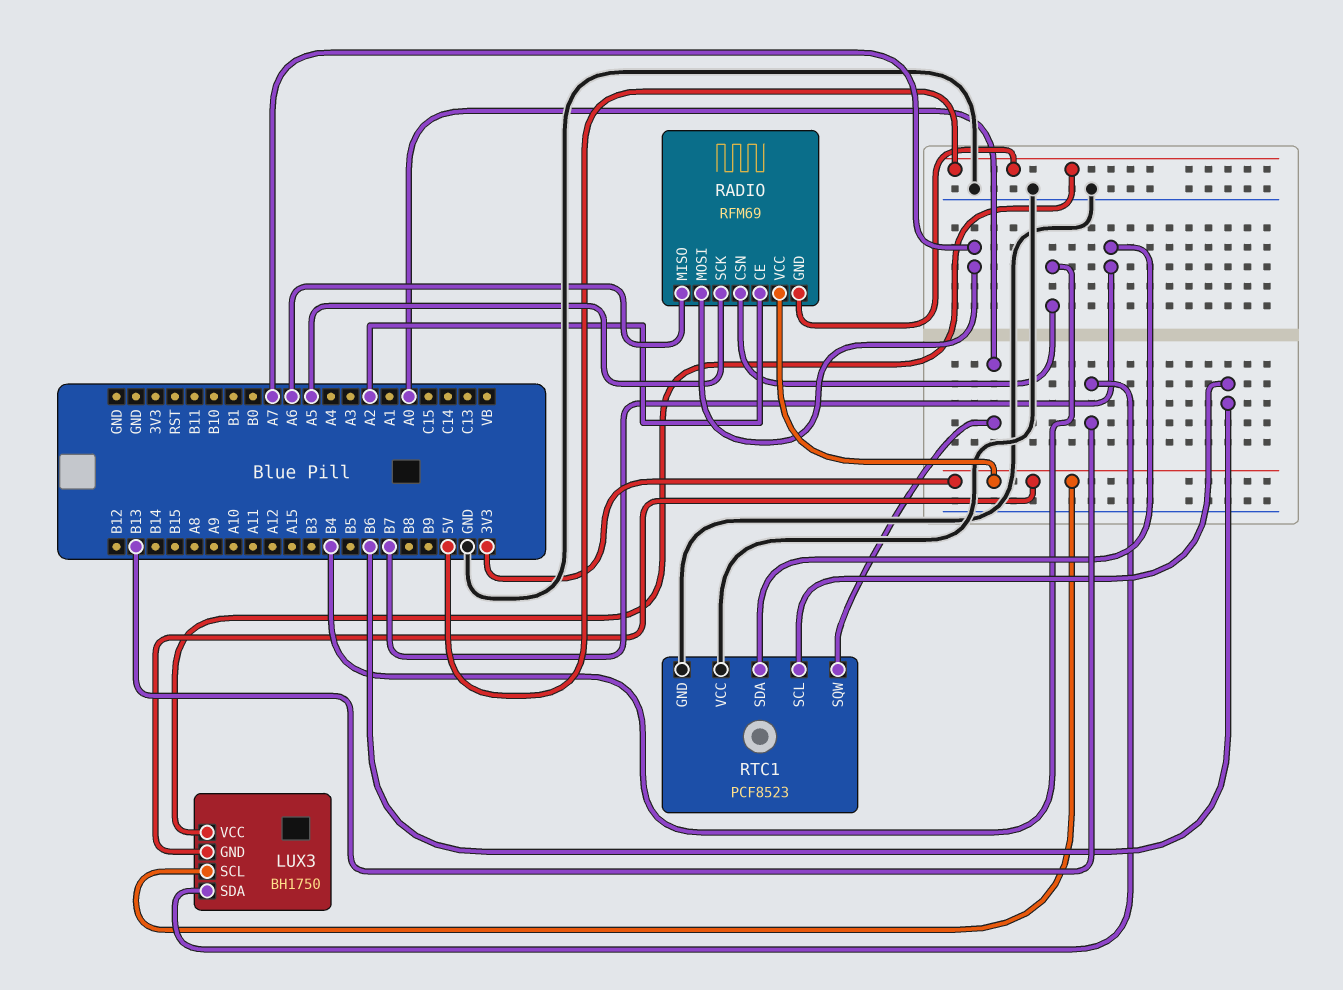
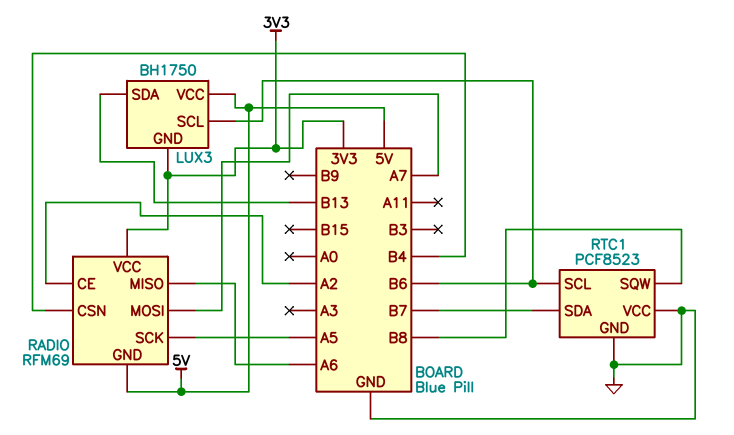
LUX3 pin SCL: 3V3 -> B6
RTC1 pin SQW: A0 -> B8

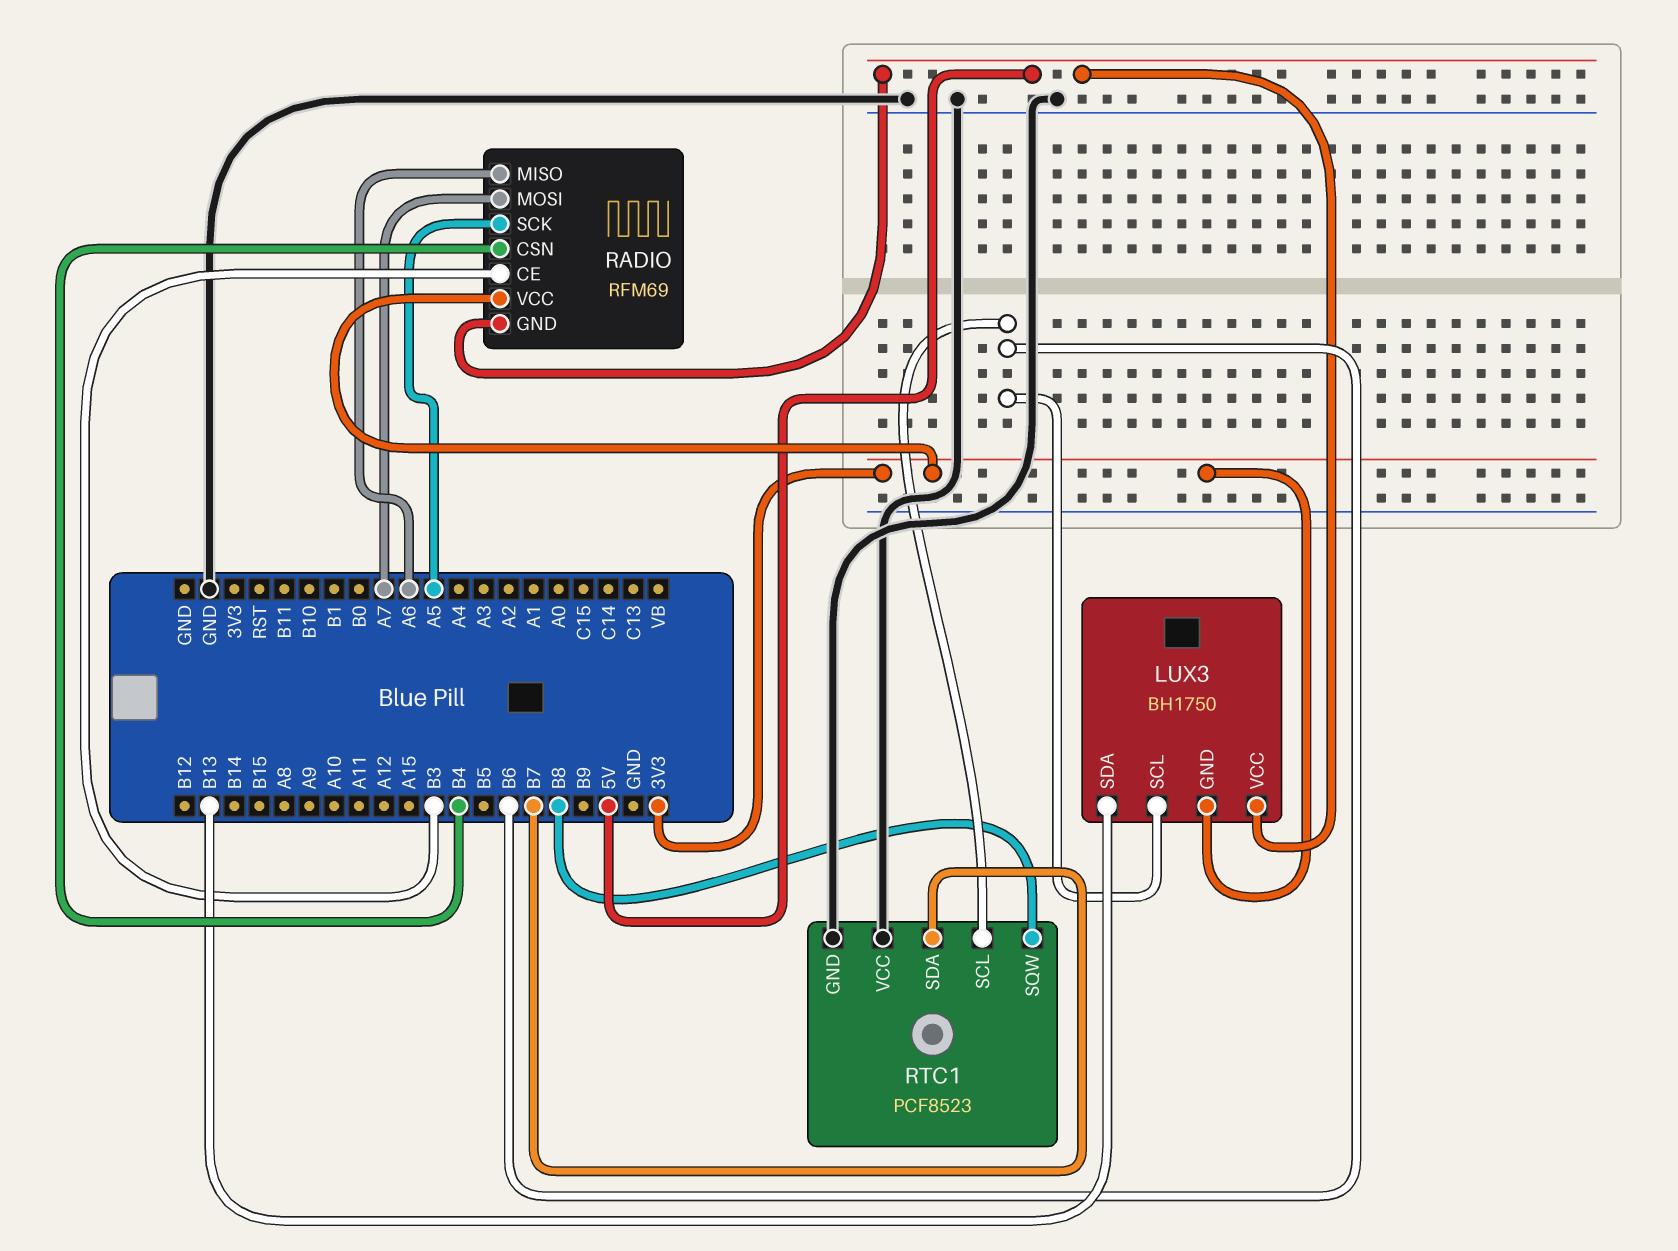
RADIO pin CE: A2 -> B3

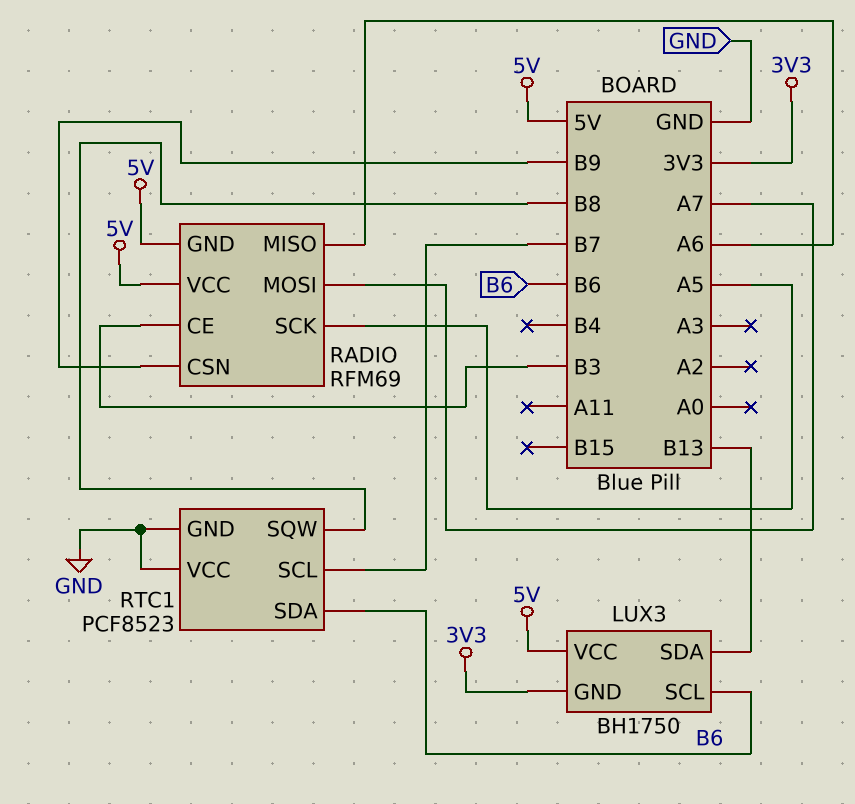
RADIO pin CSN: B4 -> B9
RADIO pin VCC: 3V3 -> 5V
RTC1 pin SCL: B6 -> B7
RTC1 pin SDA: B7 -> B6

